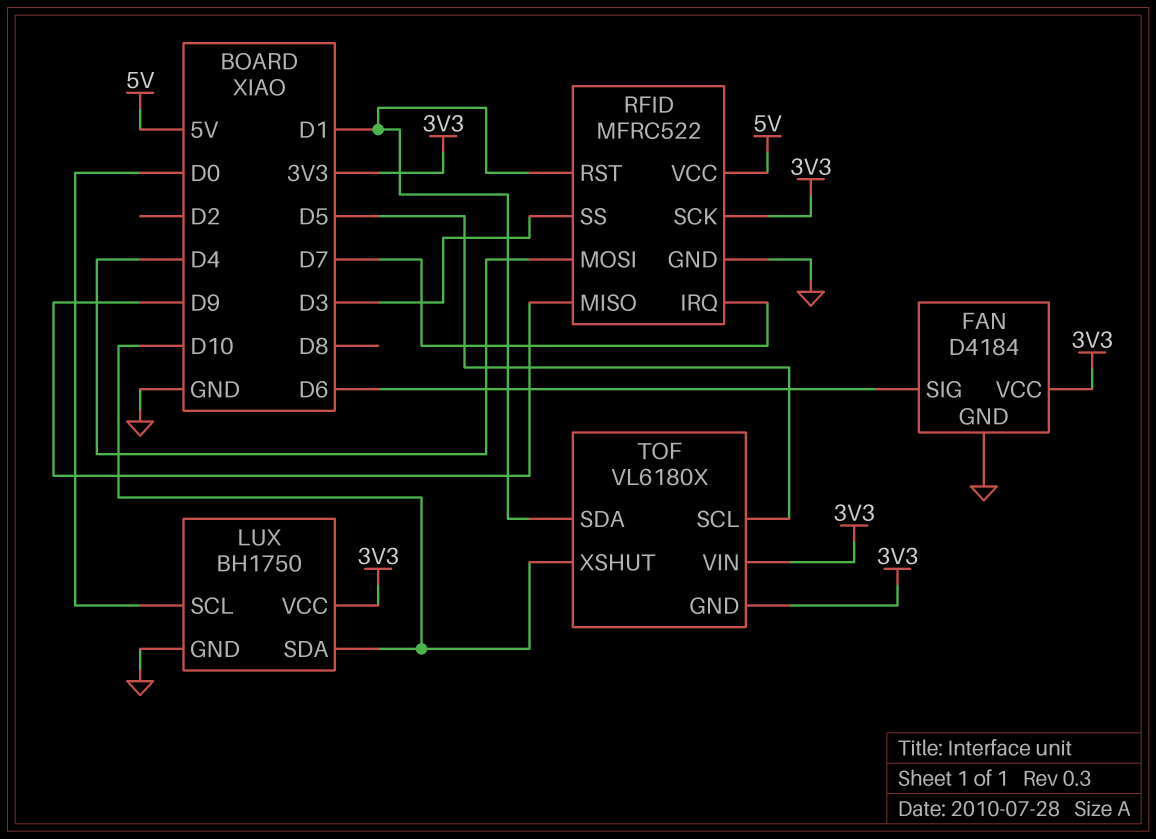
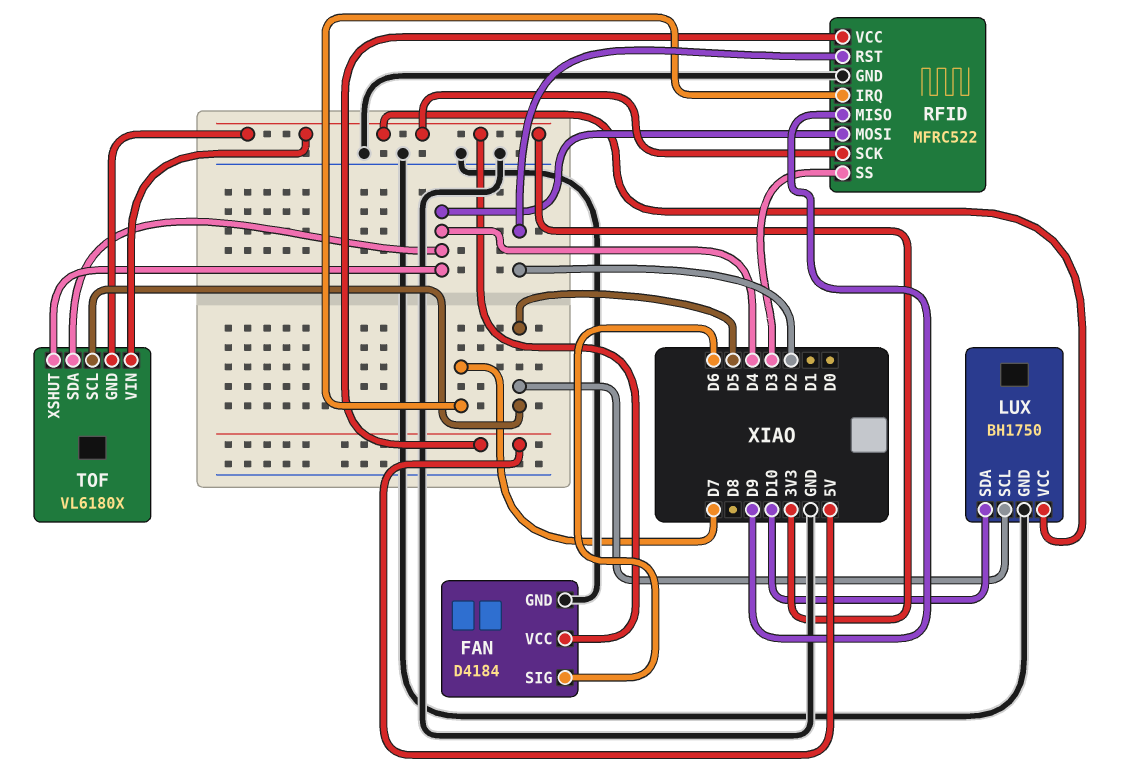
LUX pin SCL: D0 -> D5
RFID pin RST: D1 -> D2
TOF pin SDA: D1 -> D4
TOF pin XSHUT: D10 -> D4

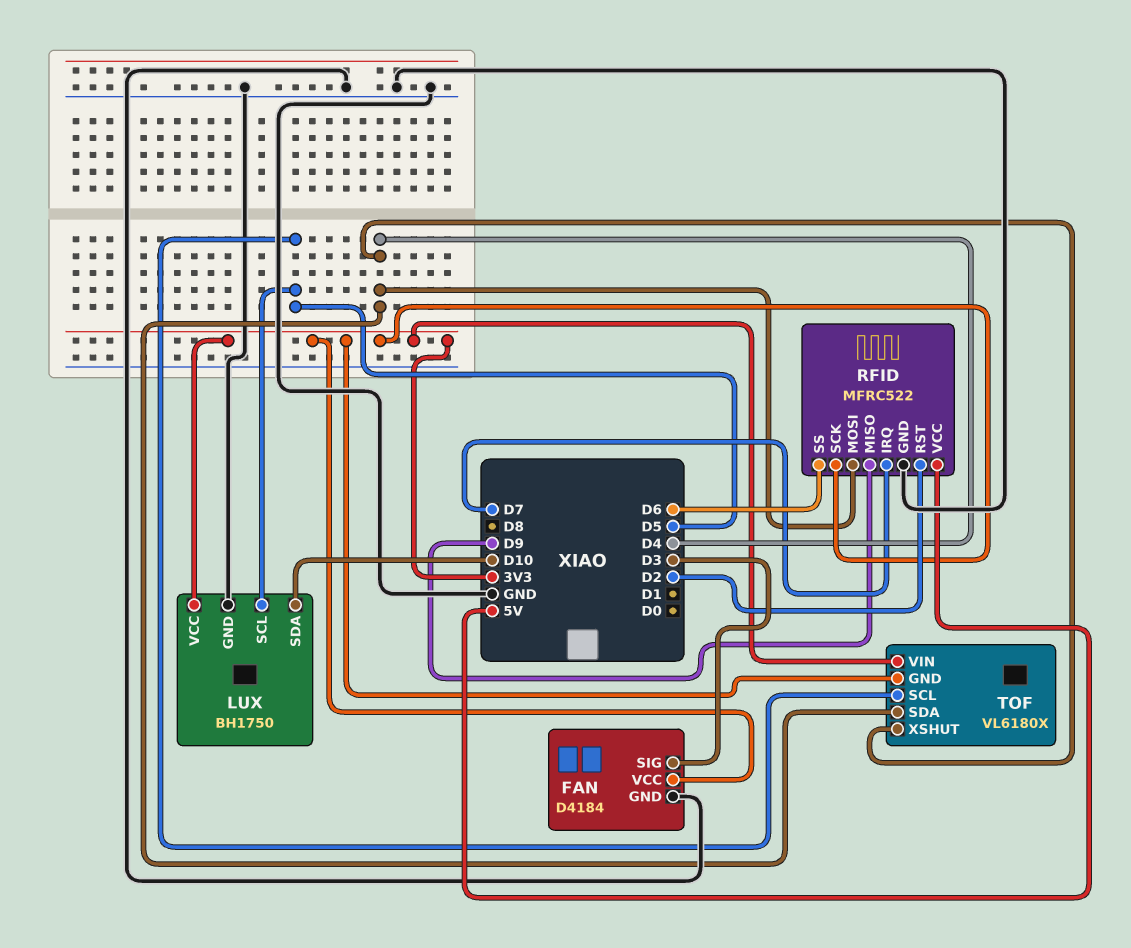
FAN pin SIG: D6 -> D3
RFID pin SS: D3 -> D6

